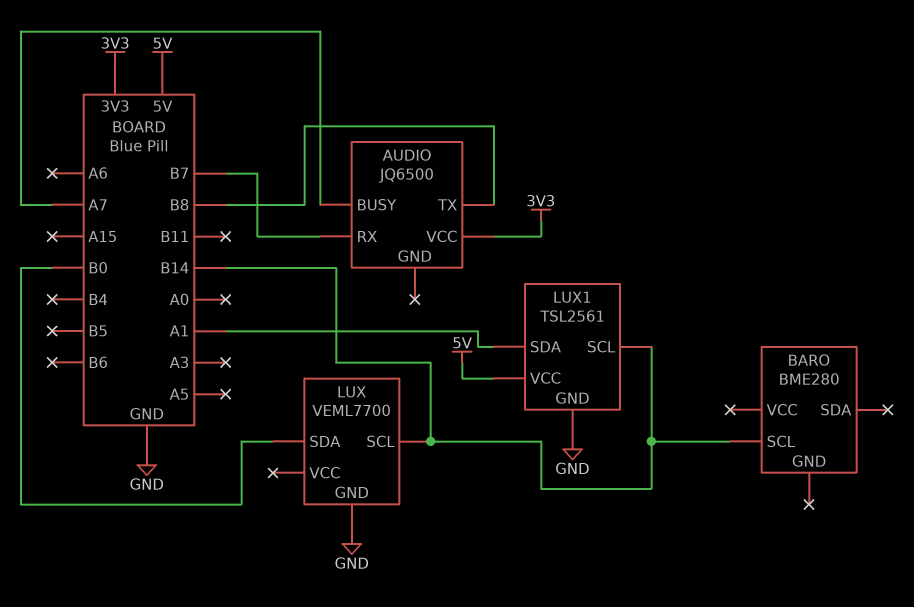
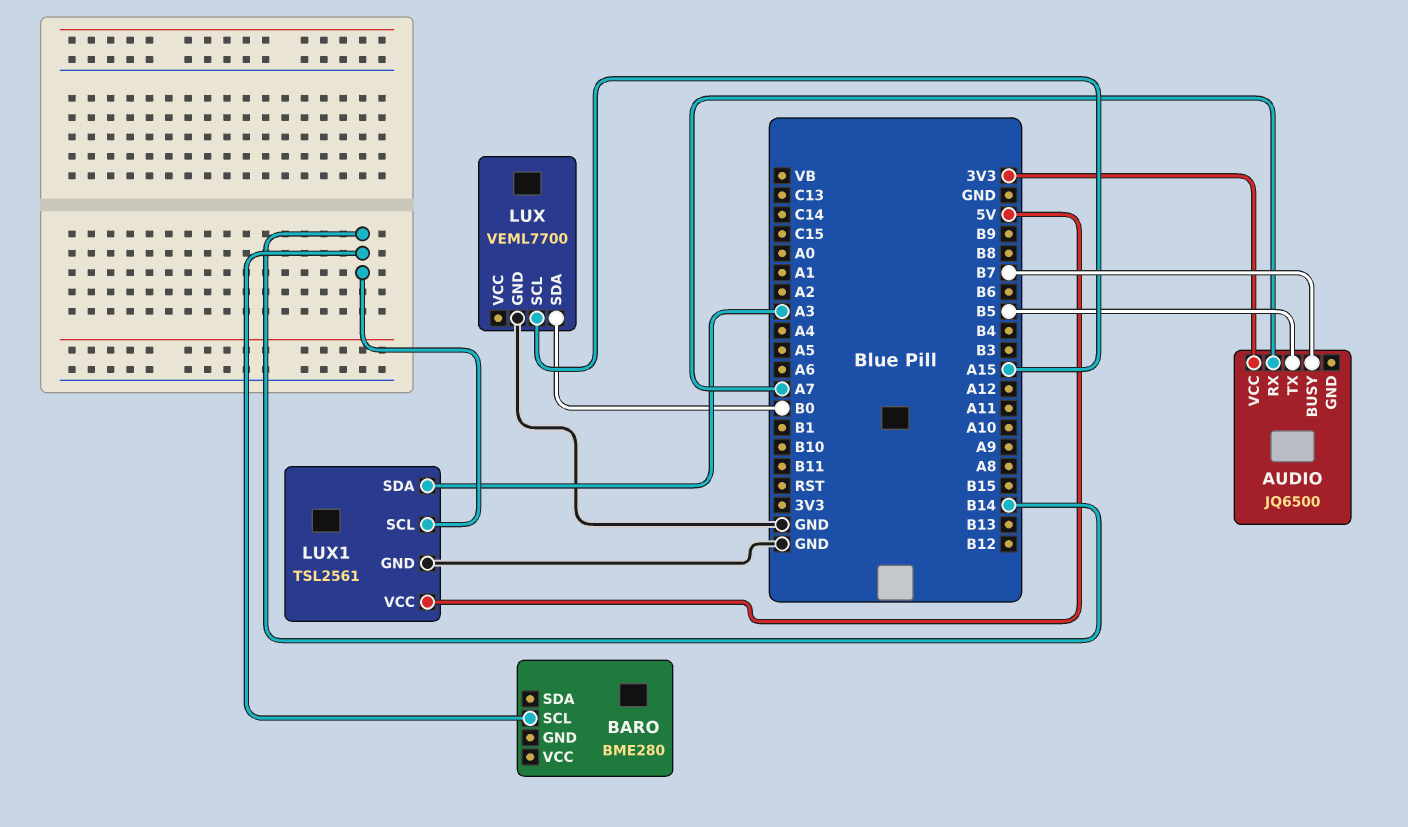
AUDIO pin BUSY: A7 -> B7
AUDIO pin RX: B7 -> A7
AUDIO pin TX: B8 -> B5
LUX pin SCL: B14 -> A15
LUX1 pin SDA: A1 -> A3

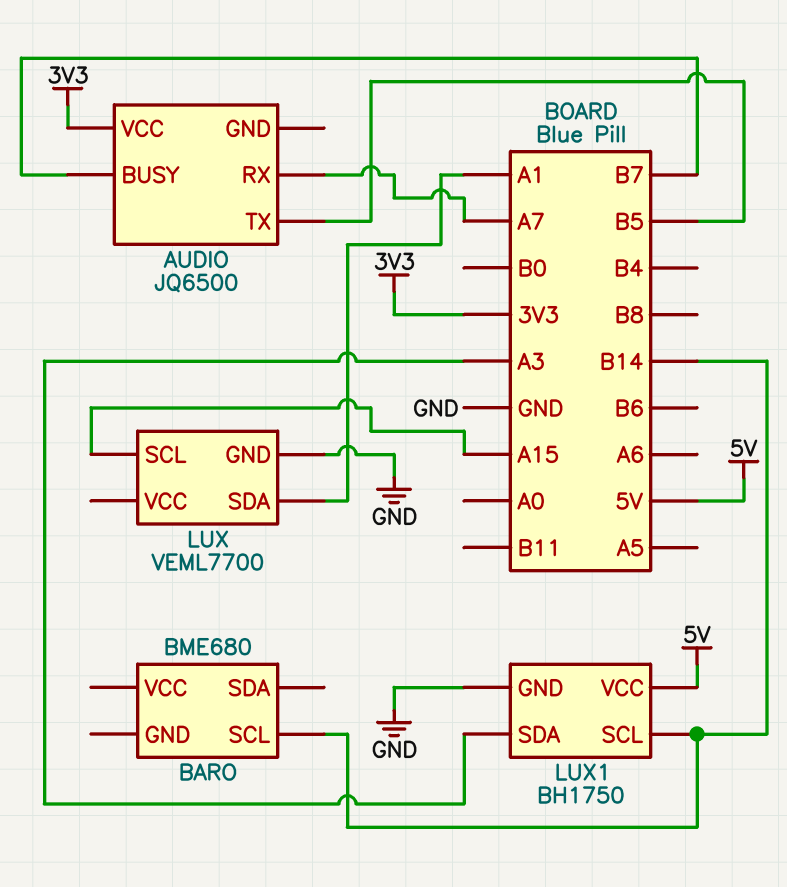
BARO: BME280 -> BME680
LUX pin SDA: B0 -> A1
LUX1: TSL2561 -> BH1750

